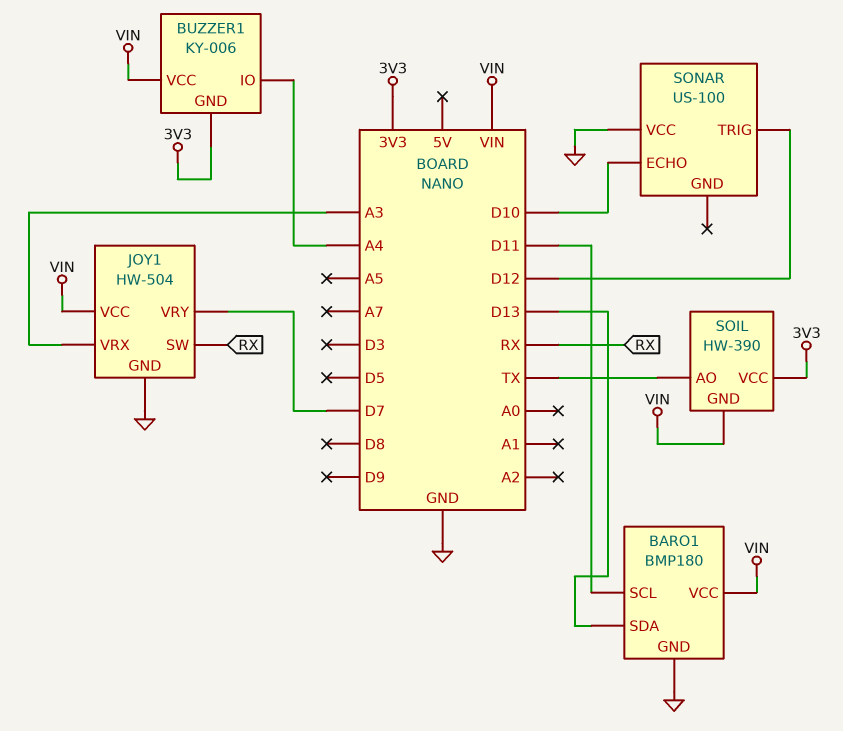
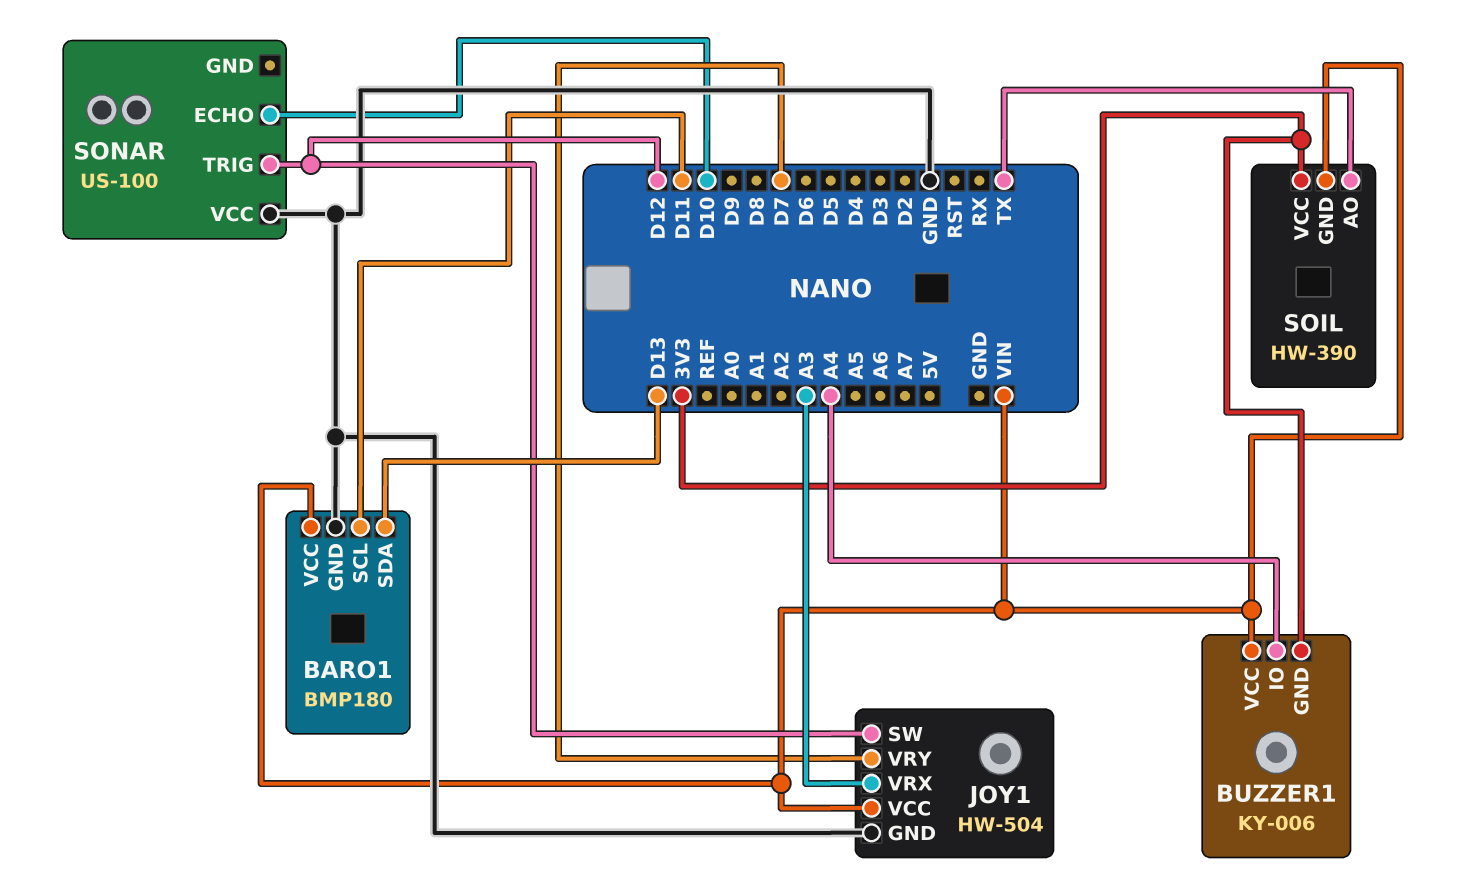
JOY1 pin SW: RX -> D12

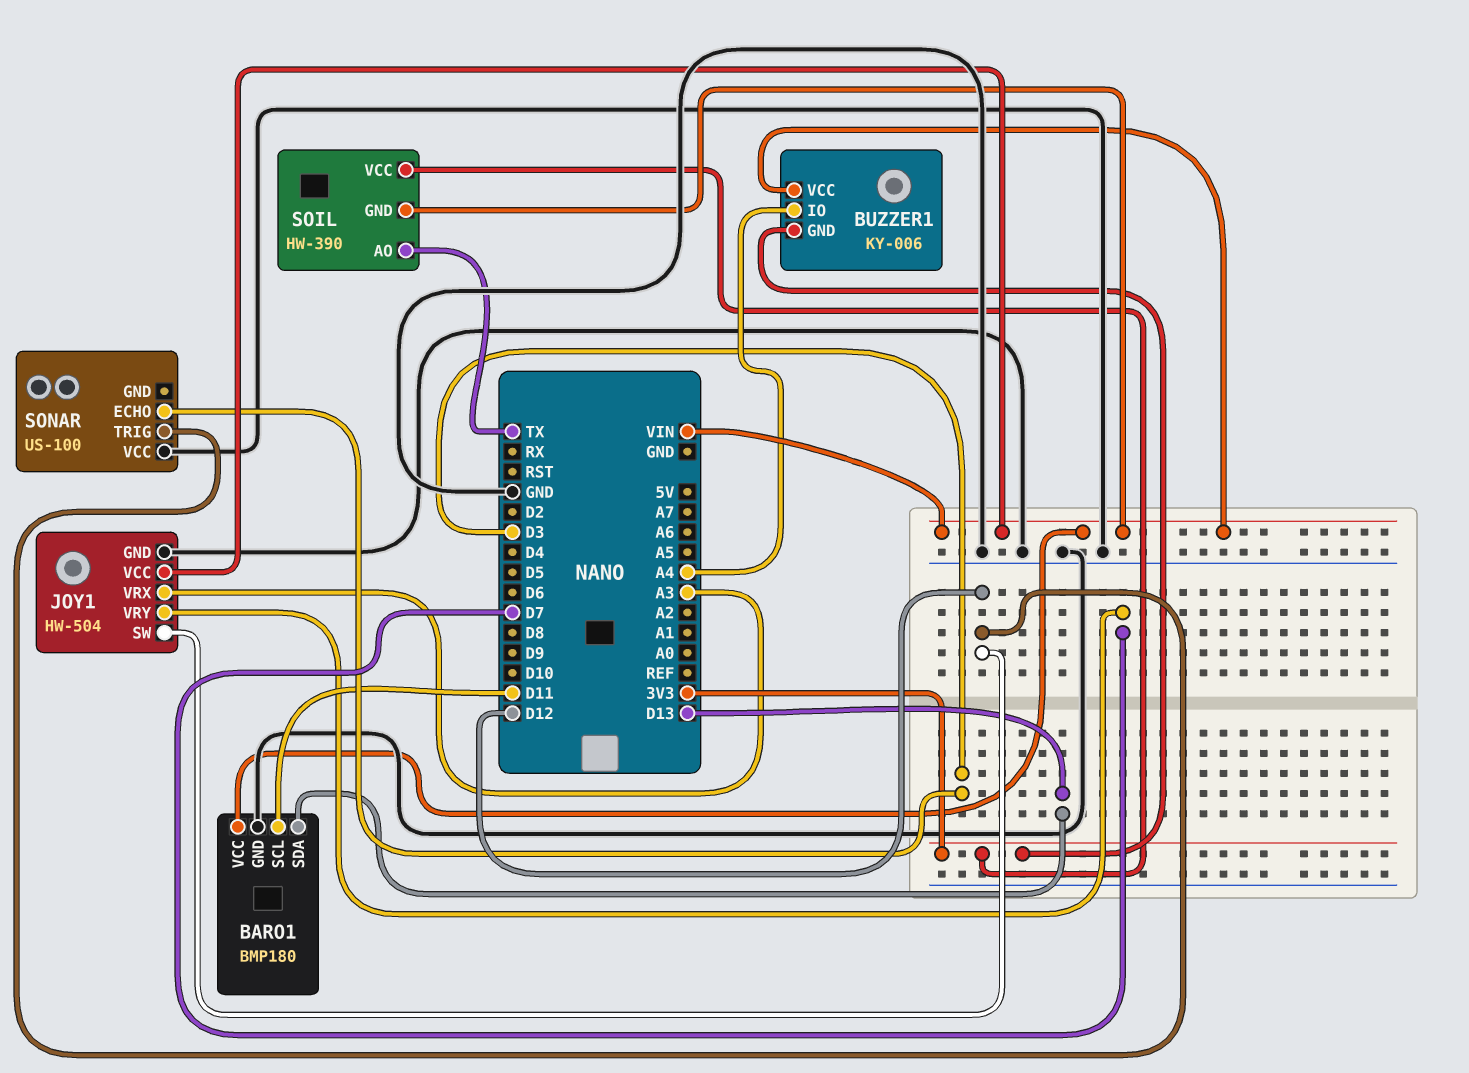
SONAR pin ECHO: D10 -> D3

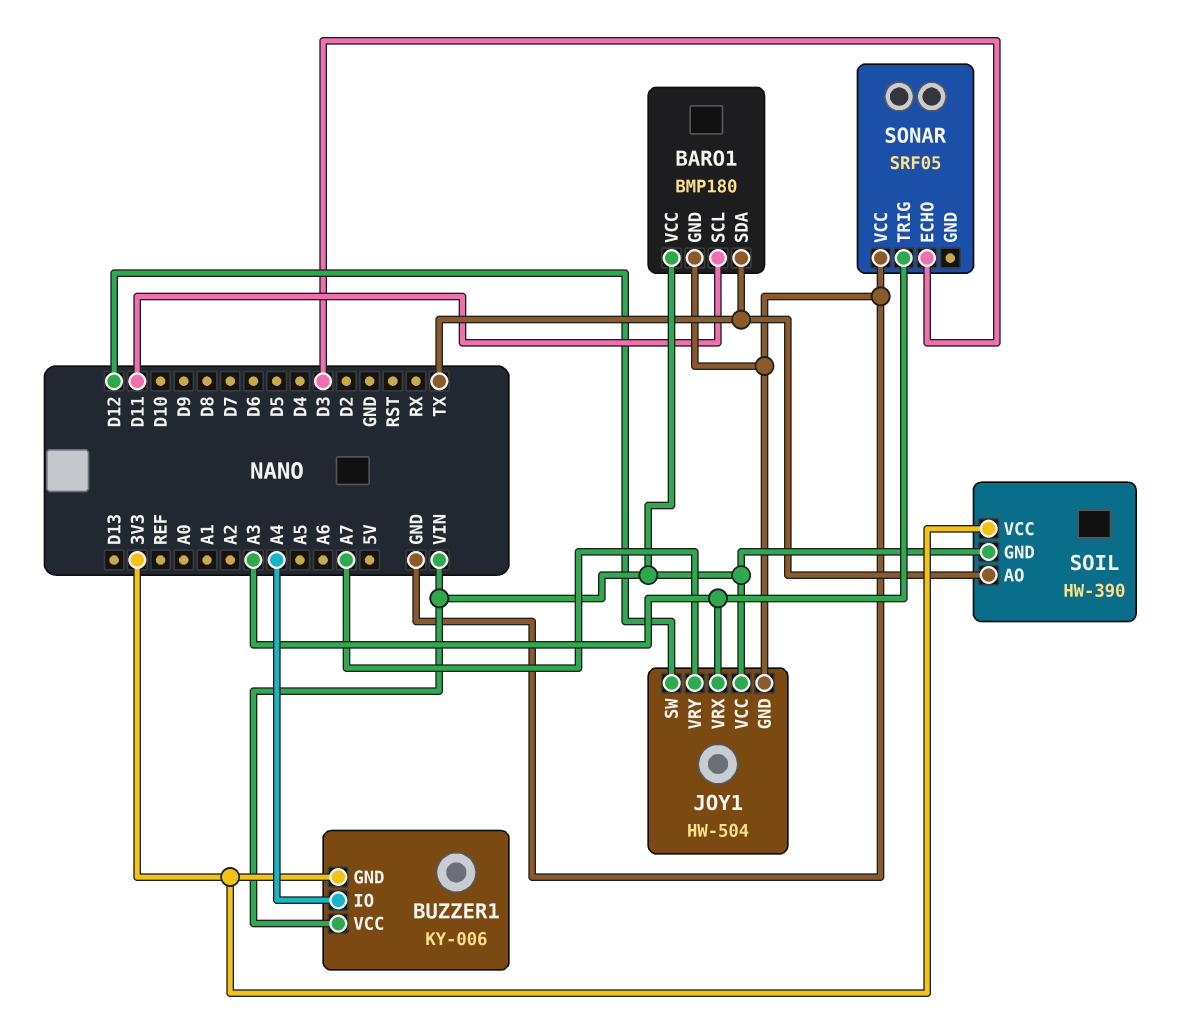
BARO1 pin SDA: D13 -> TX
JOY1 pin VRY: D7 -> A7
SONAR: US-100 -> SRF05
SONAR pin TRIG: D12 -> A3

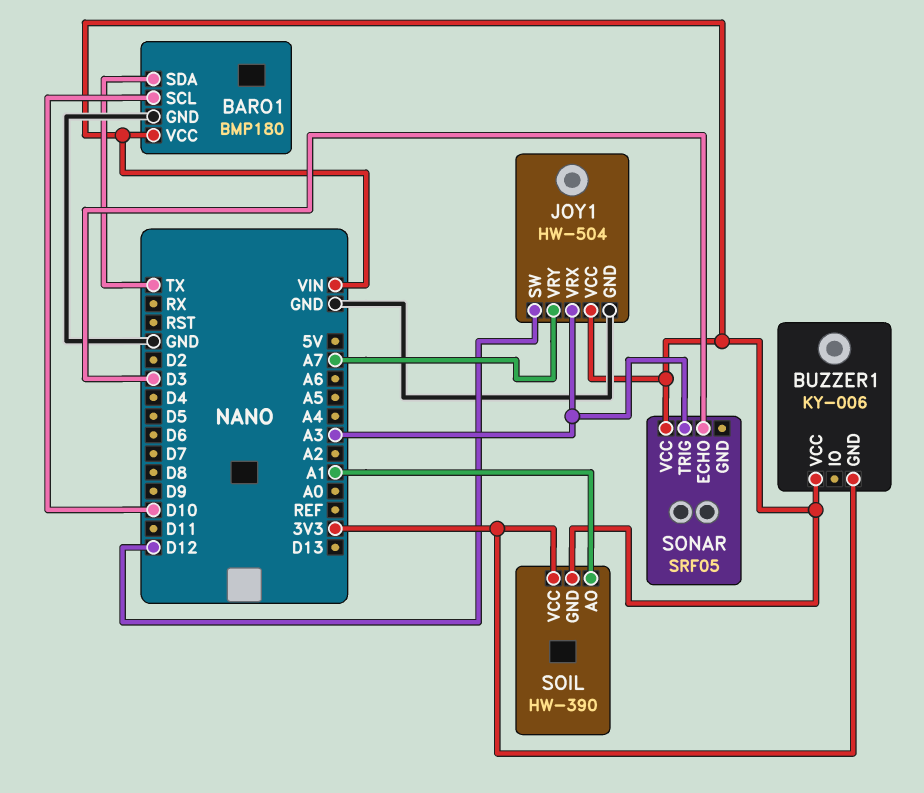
BARO1 pin SCL: D11 -> D10
BUZZER1 pin IO: A4 -> none
SOIL pin AO: TX -> A1
SONAR pin VCC: GND -> VIN

